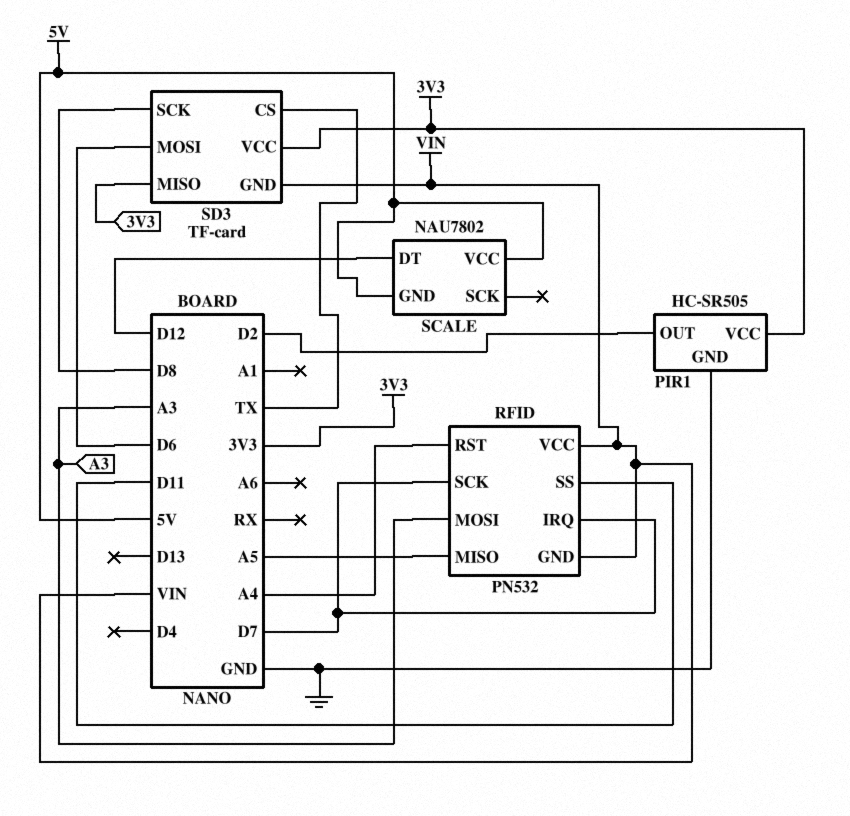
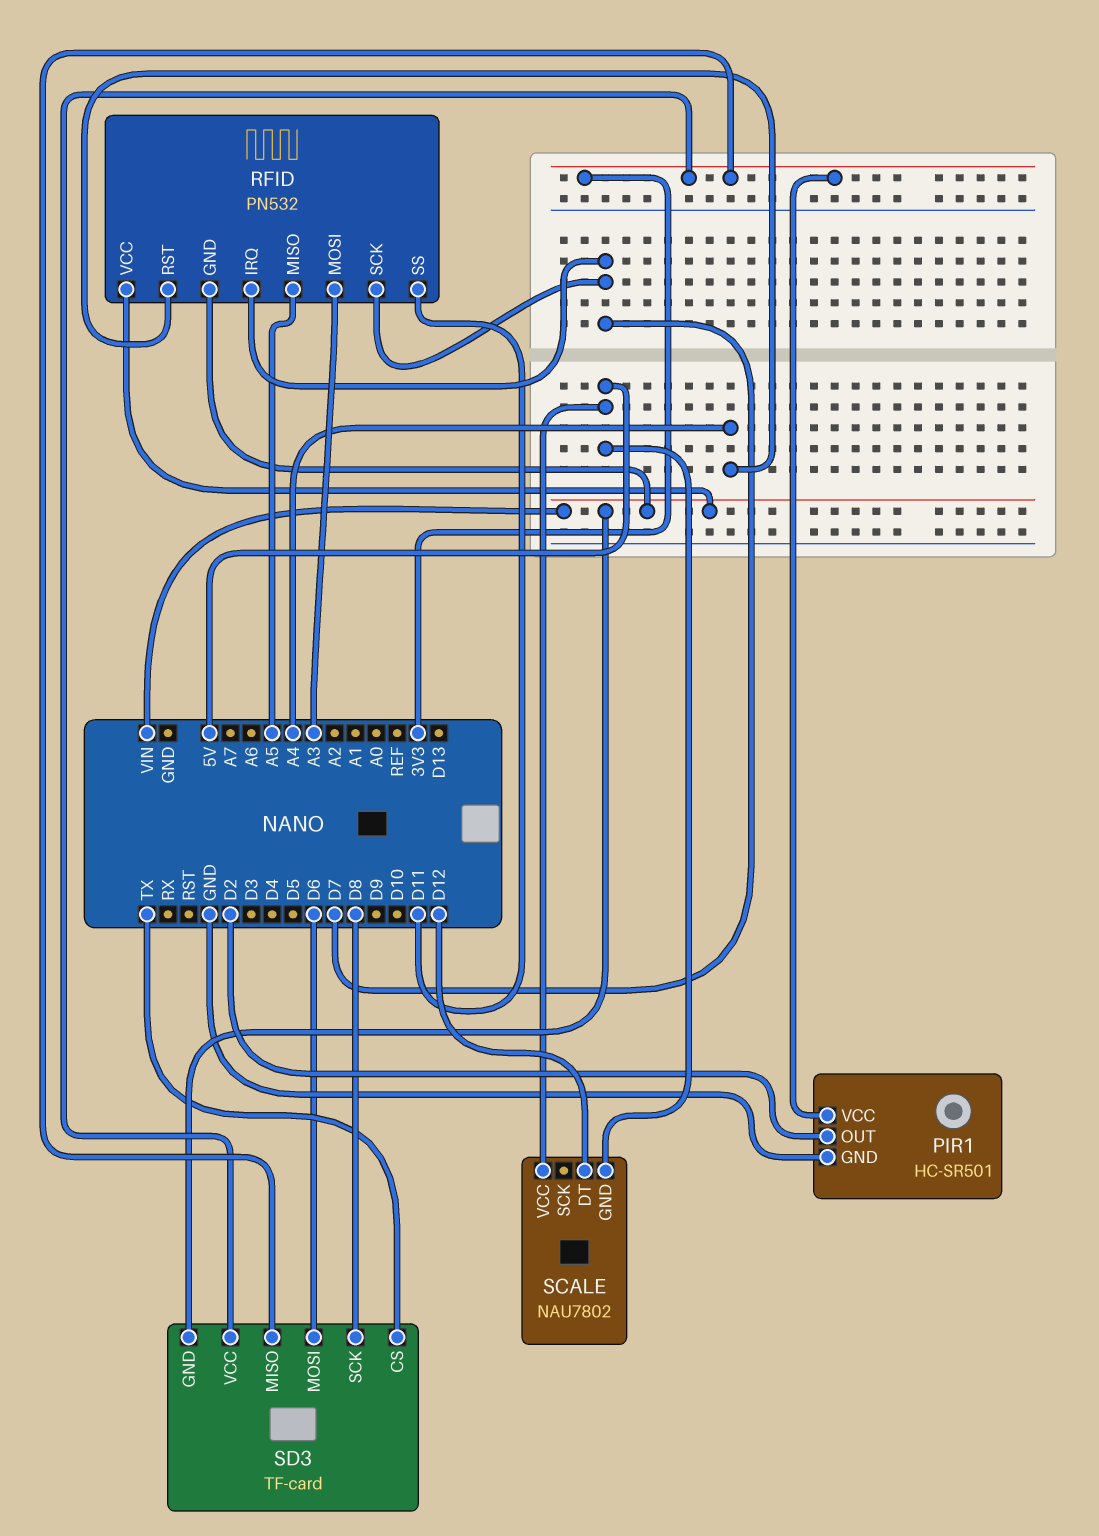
PIR1: HC-SR505 -> HC-SR501

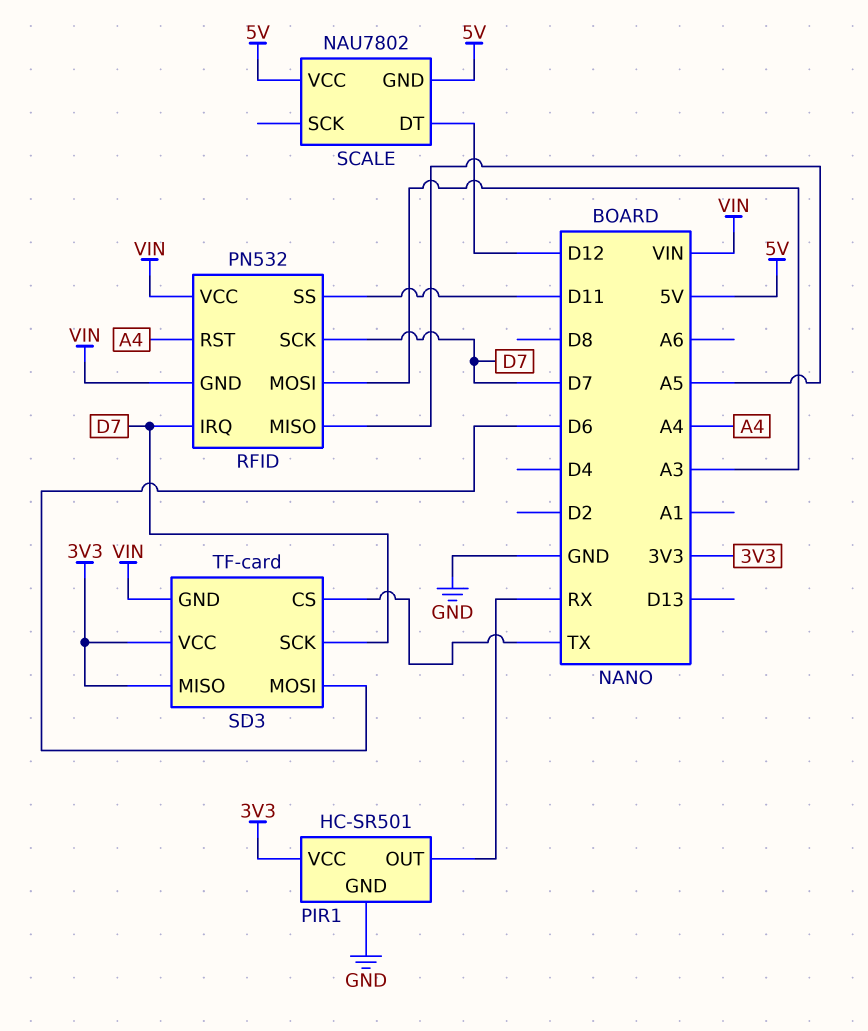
PIR1 pin OUT: D2 -> RX
SD3 pin SCK: D8 -> D7

